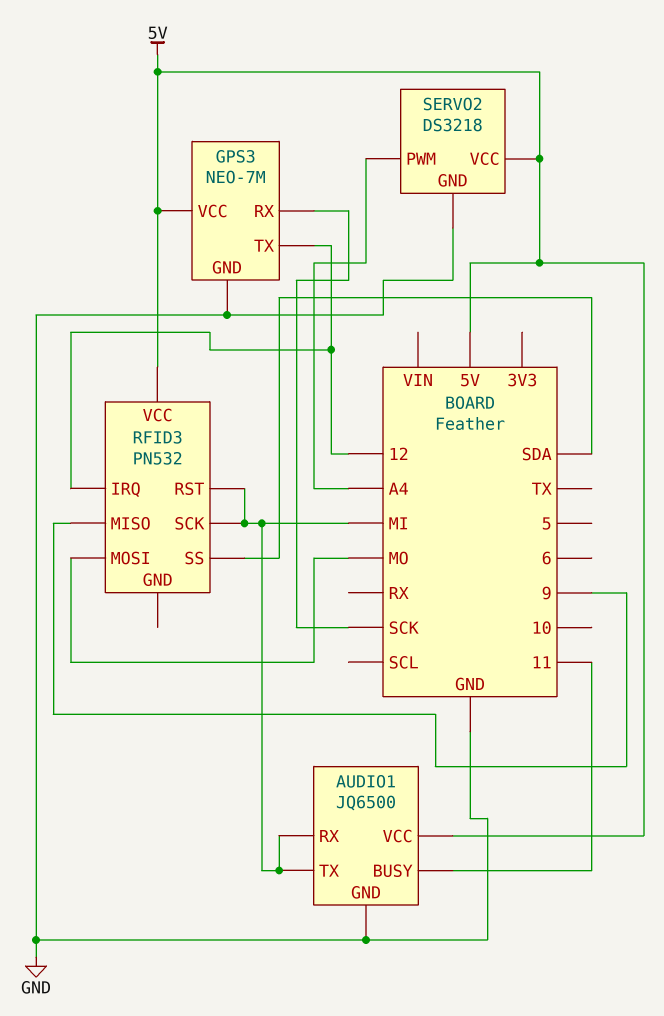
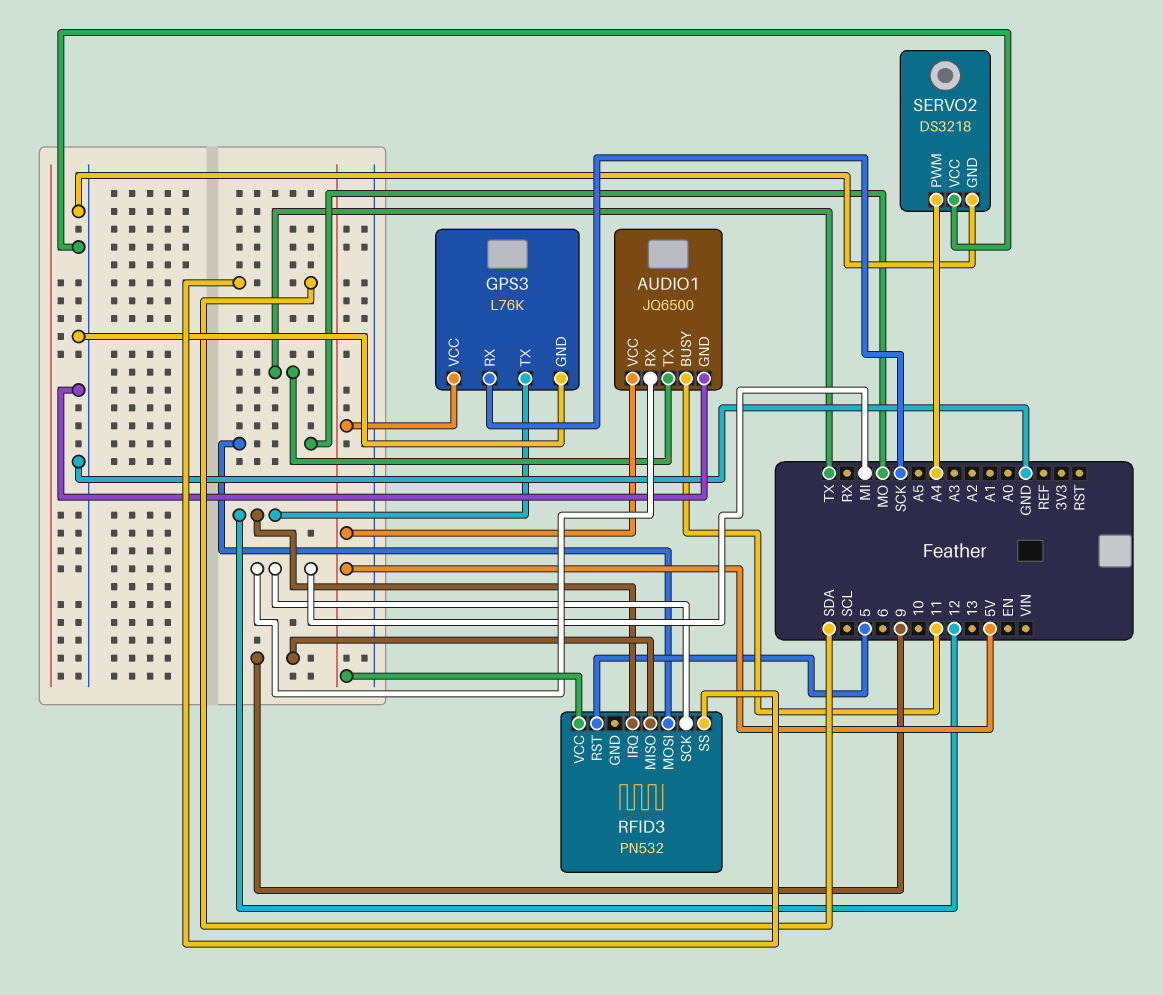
AUDIO1 pin TX: MI -> TX
GPS3: NEO-7M -> L76K
RFID3 pin RST: MI -> 5
SERVO2 pin VCC: 5V -> GND

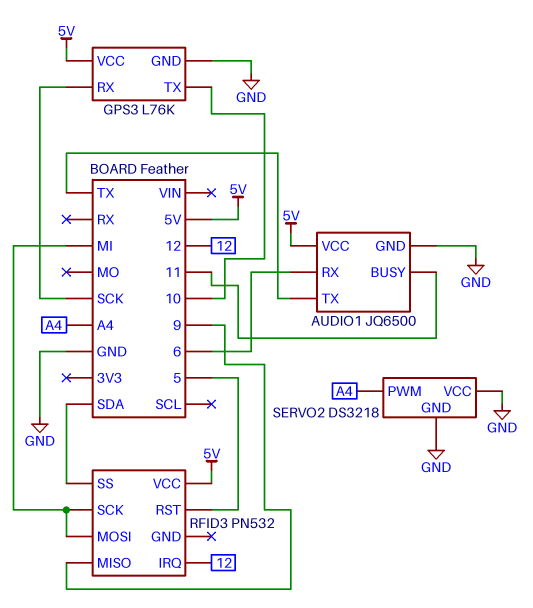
AUDIO1 pin RX: MI -> 6
GPS3 pin TX: 12 -> 10
RFID3 pin MOSI: MO -> MI

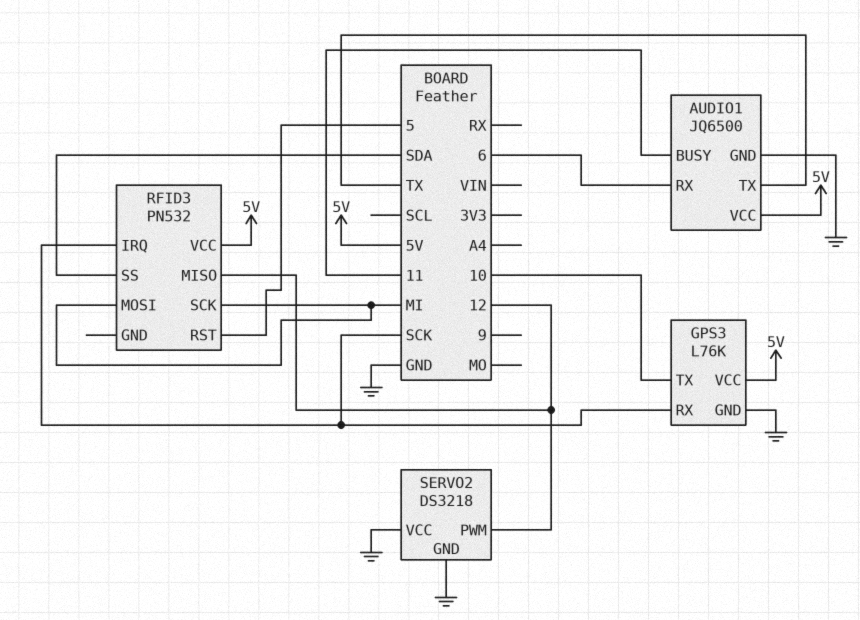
RFID3 pin IRQ: 12 -> SCK
RFID3 pin MISO: 9 -> 12
SERVO2 pin PWM: A4 -> 12

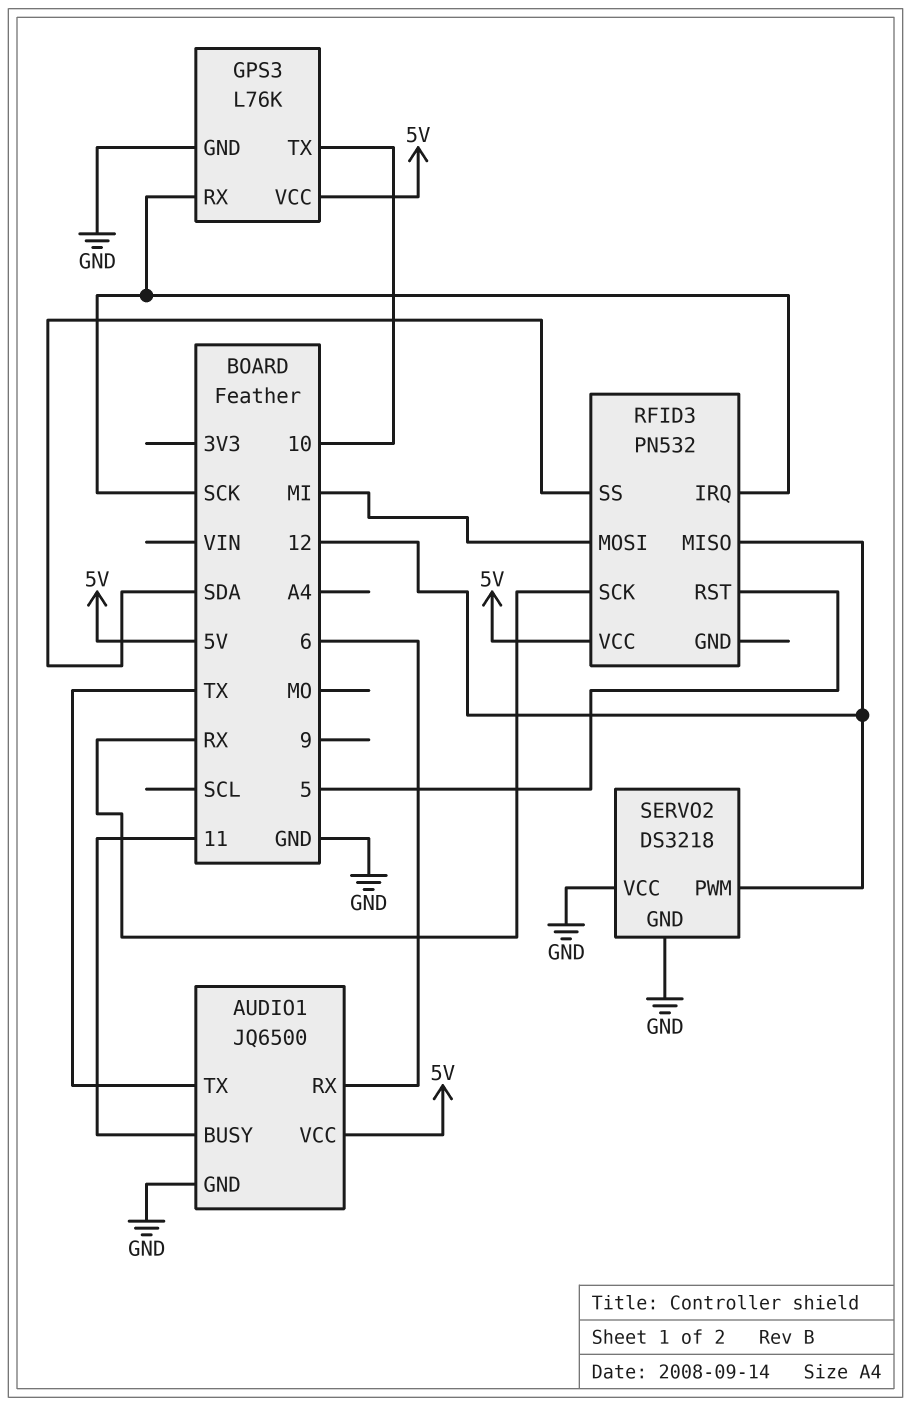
RFID3 pin SCK: MI -> RX

